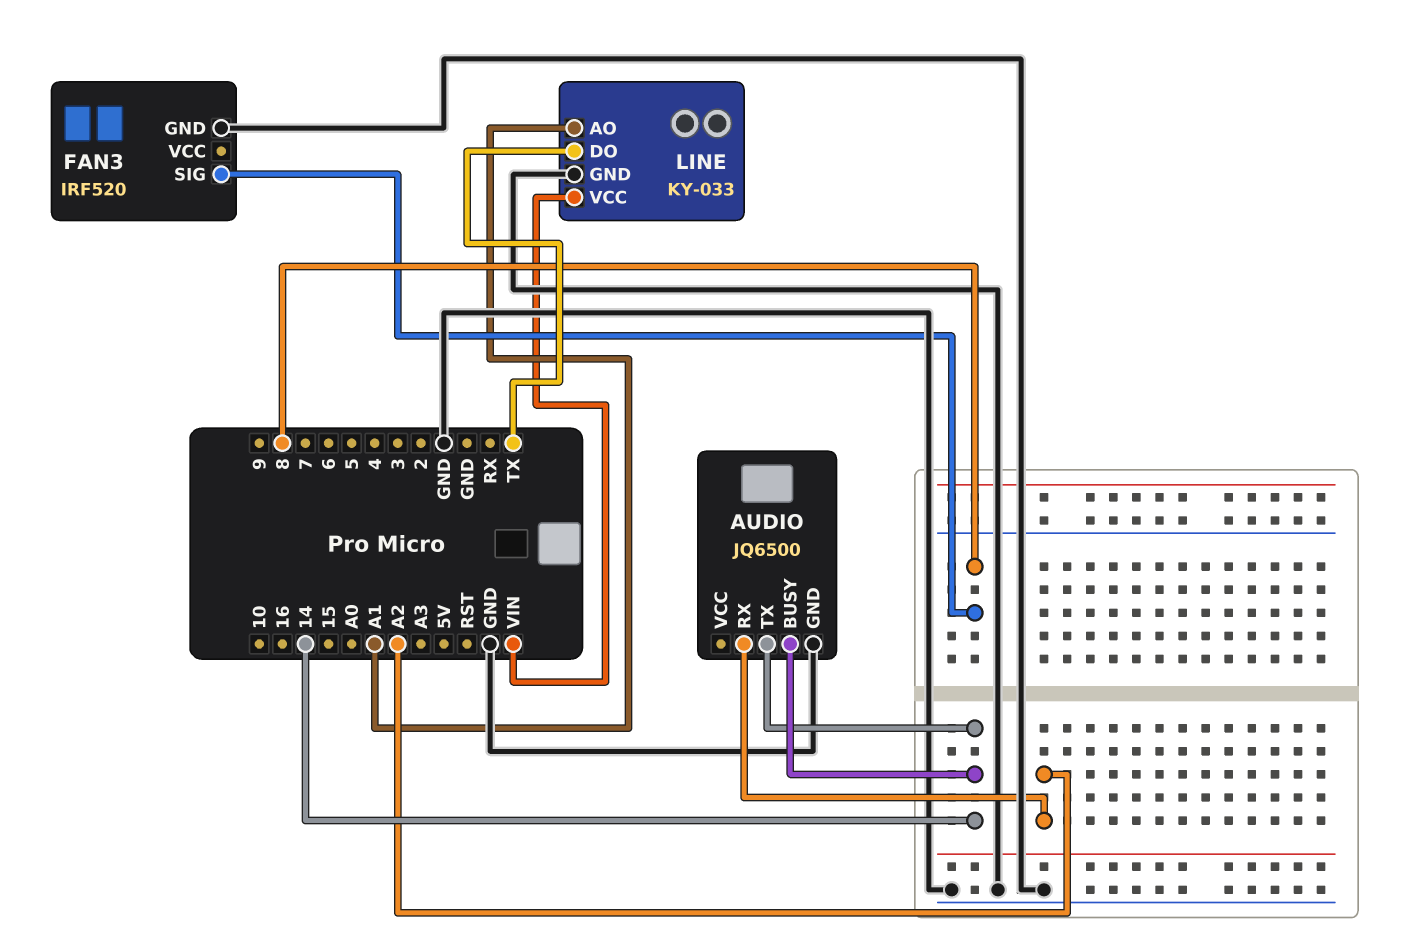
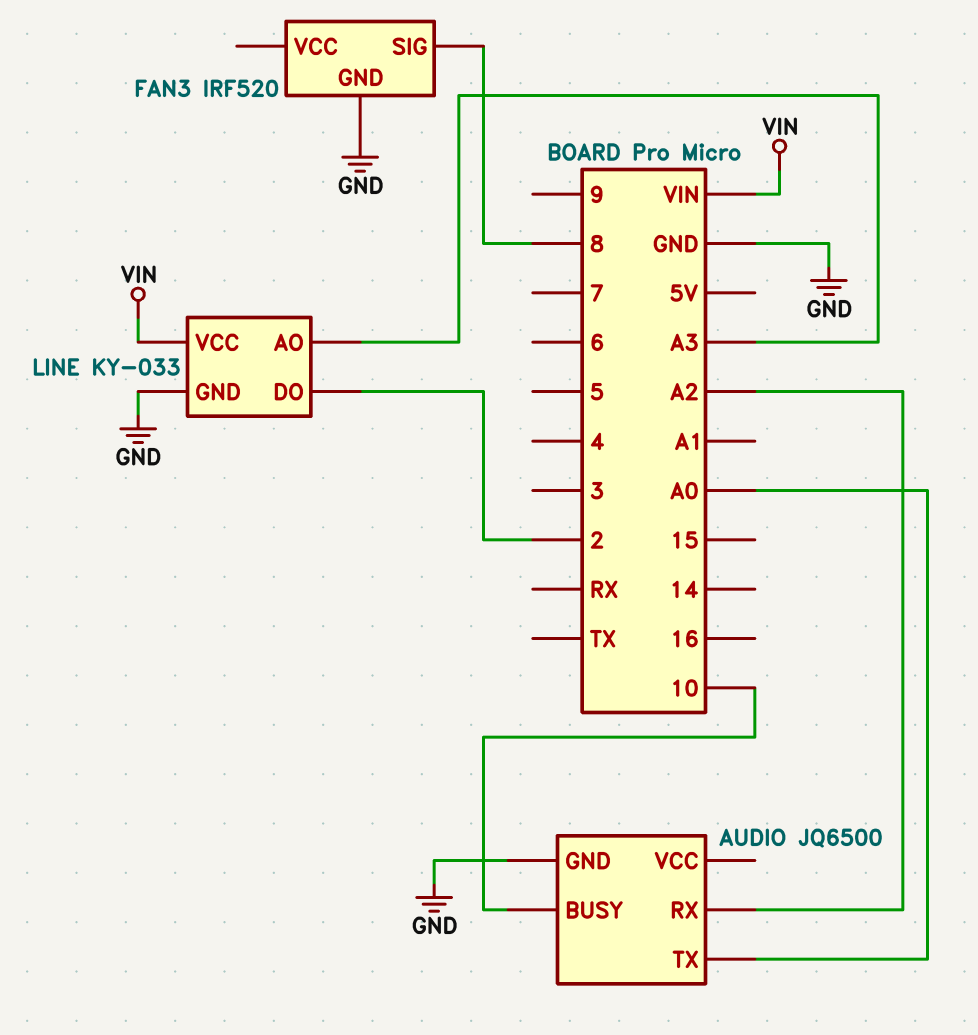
AUDIO pin BUSY: 14 -> 10
AUDIO pin TX: 14 -> A0
LINE pin AO: A1 -> A3
LINE pin DO: TX -> 2

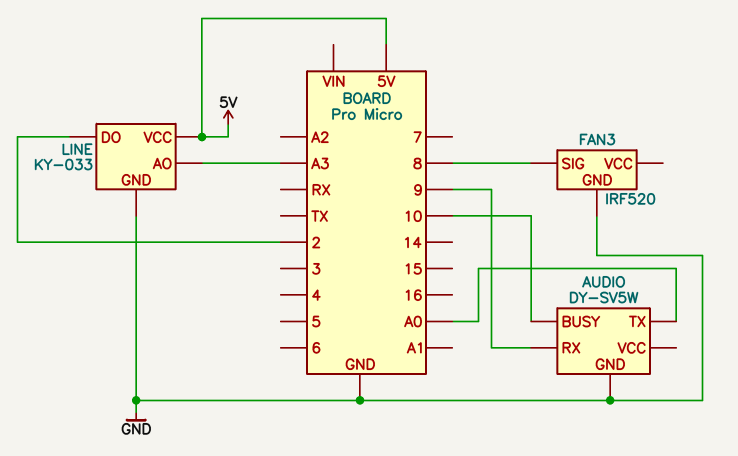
AUDIO: JQ6500 -> DY-SV5W
AUDIO pin RX: A2 -> 9
LINE pin VCC: VIN -> 5V

